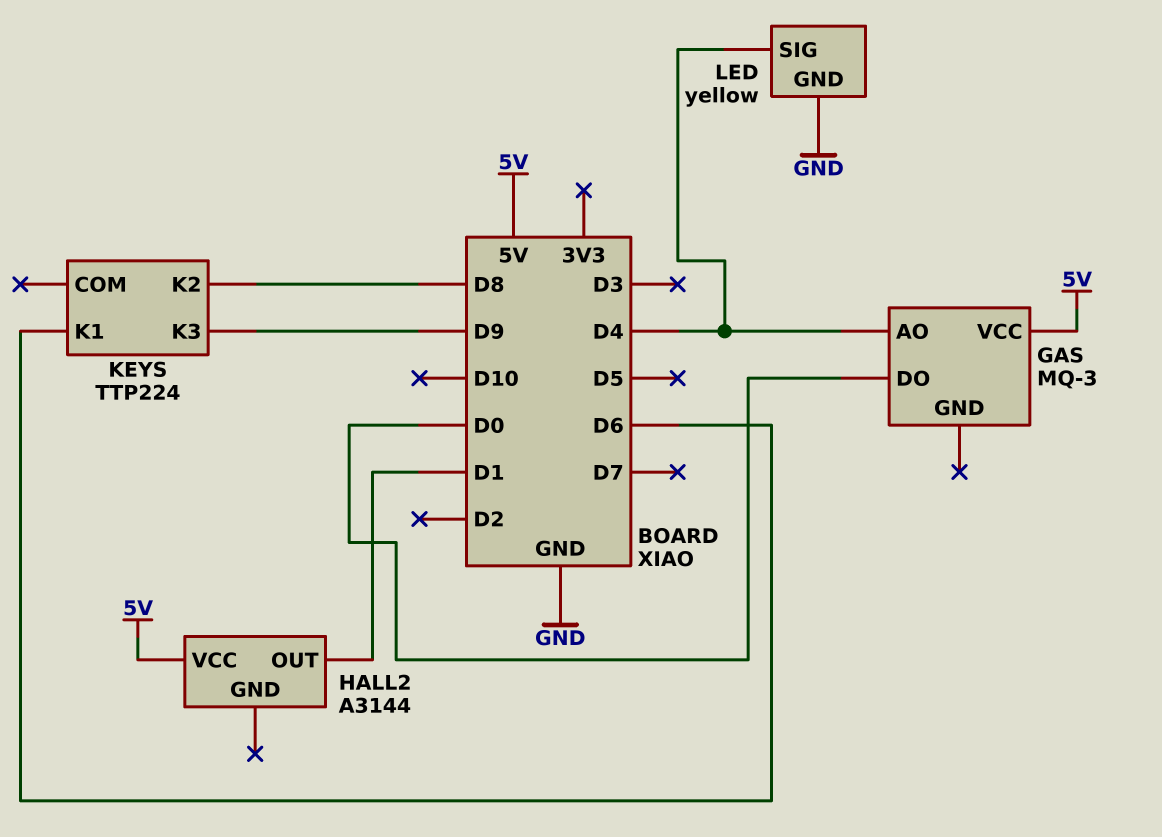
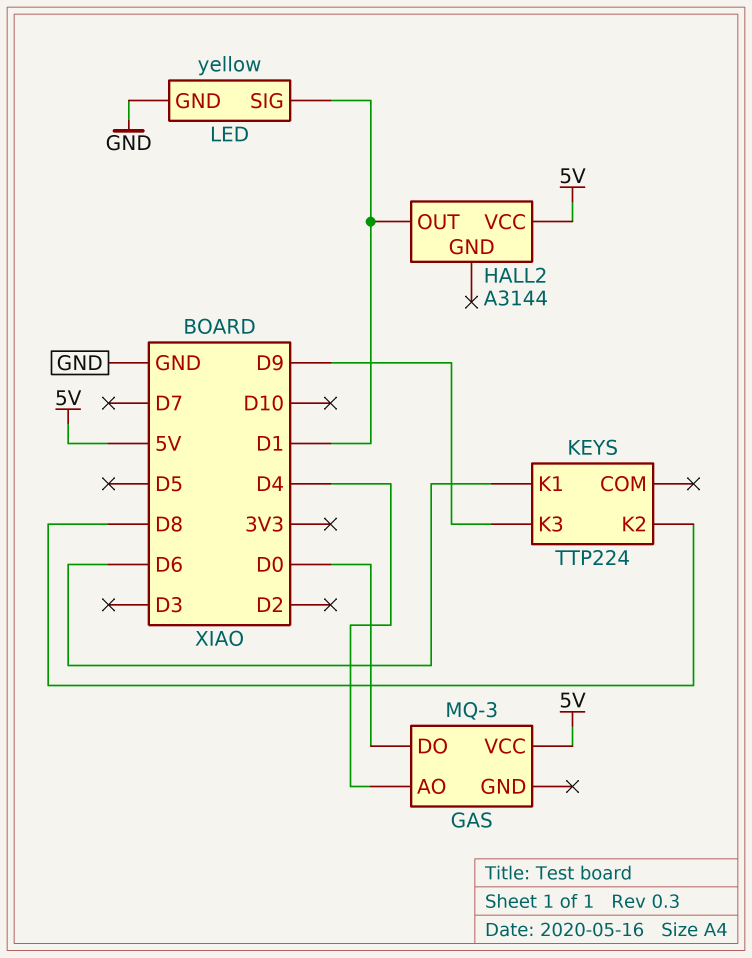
LED pin SIG: D4 -> D1

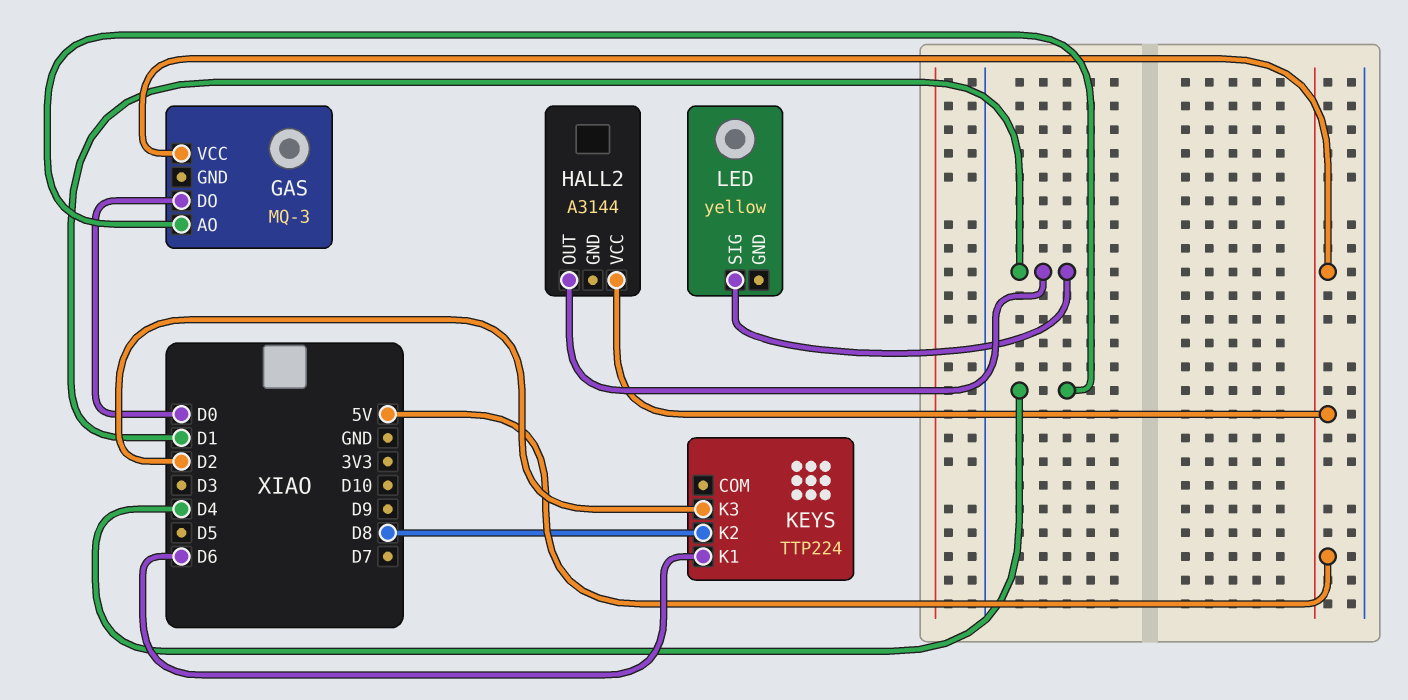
KEYS pin K3: D9 -> D2
LED pin GND: GND -> none

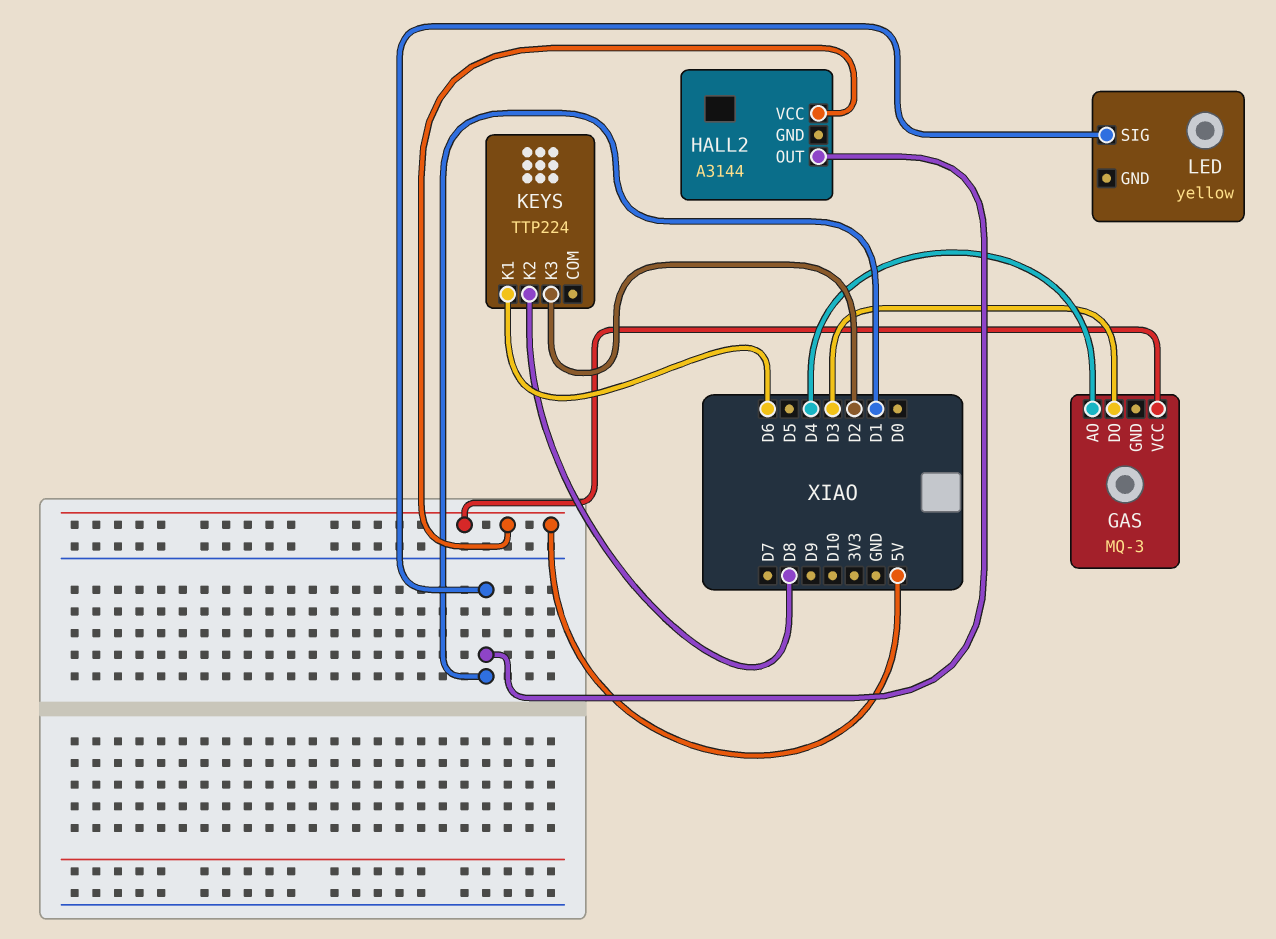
GAS pin DO: D0 -> D3

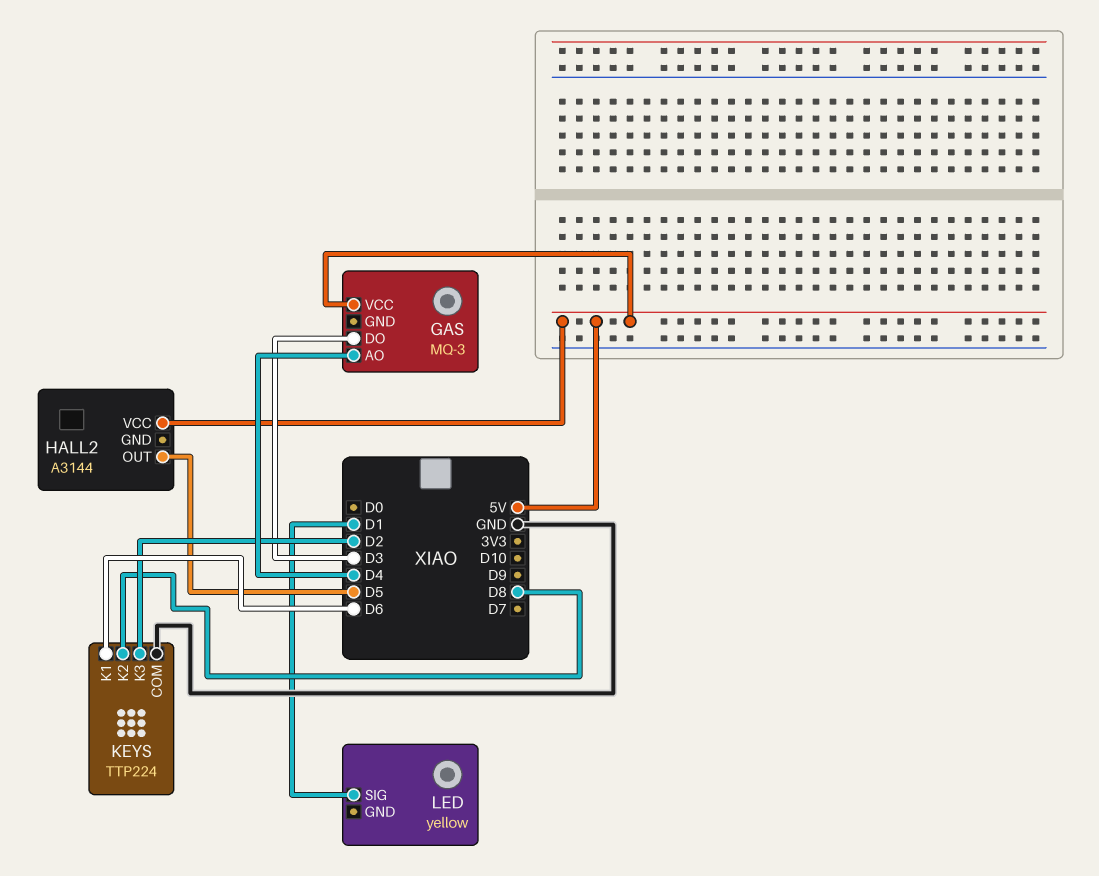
HALL2 pin OUT: D1 -> D5
KEYS pin COM: none -> GND

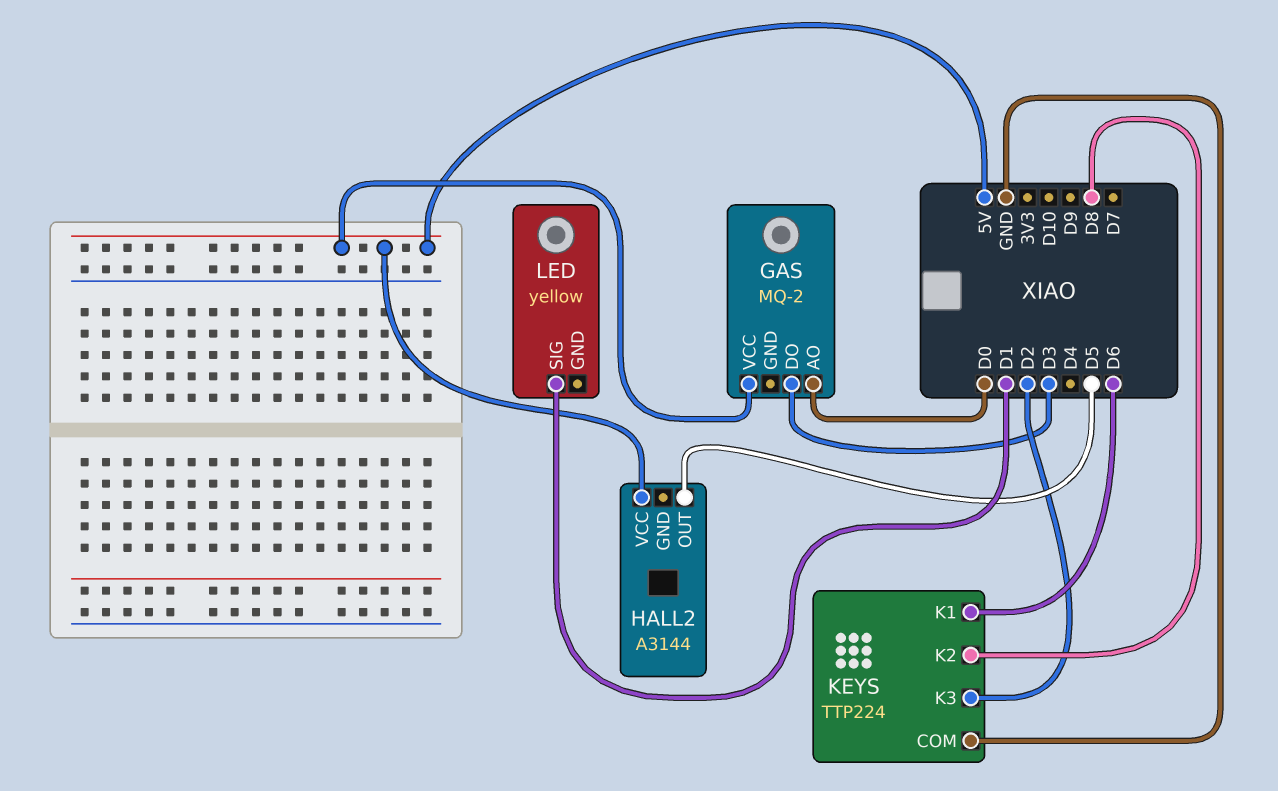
GAS: MQ-3 -> MQ-2
GAS pin AO: D4 -> D0

